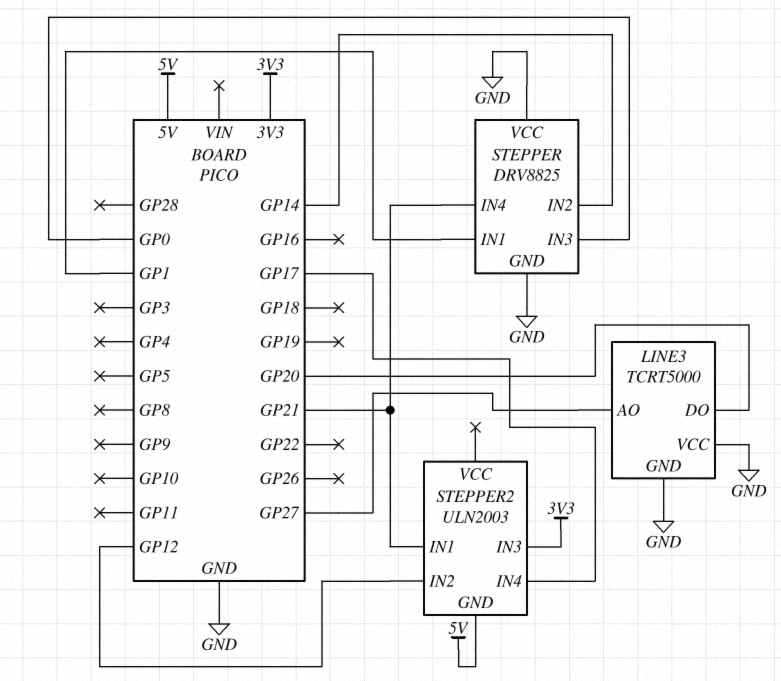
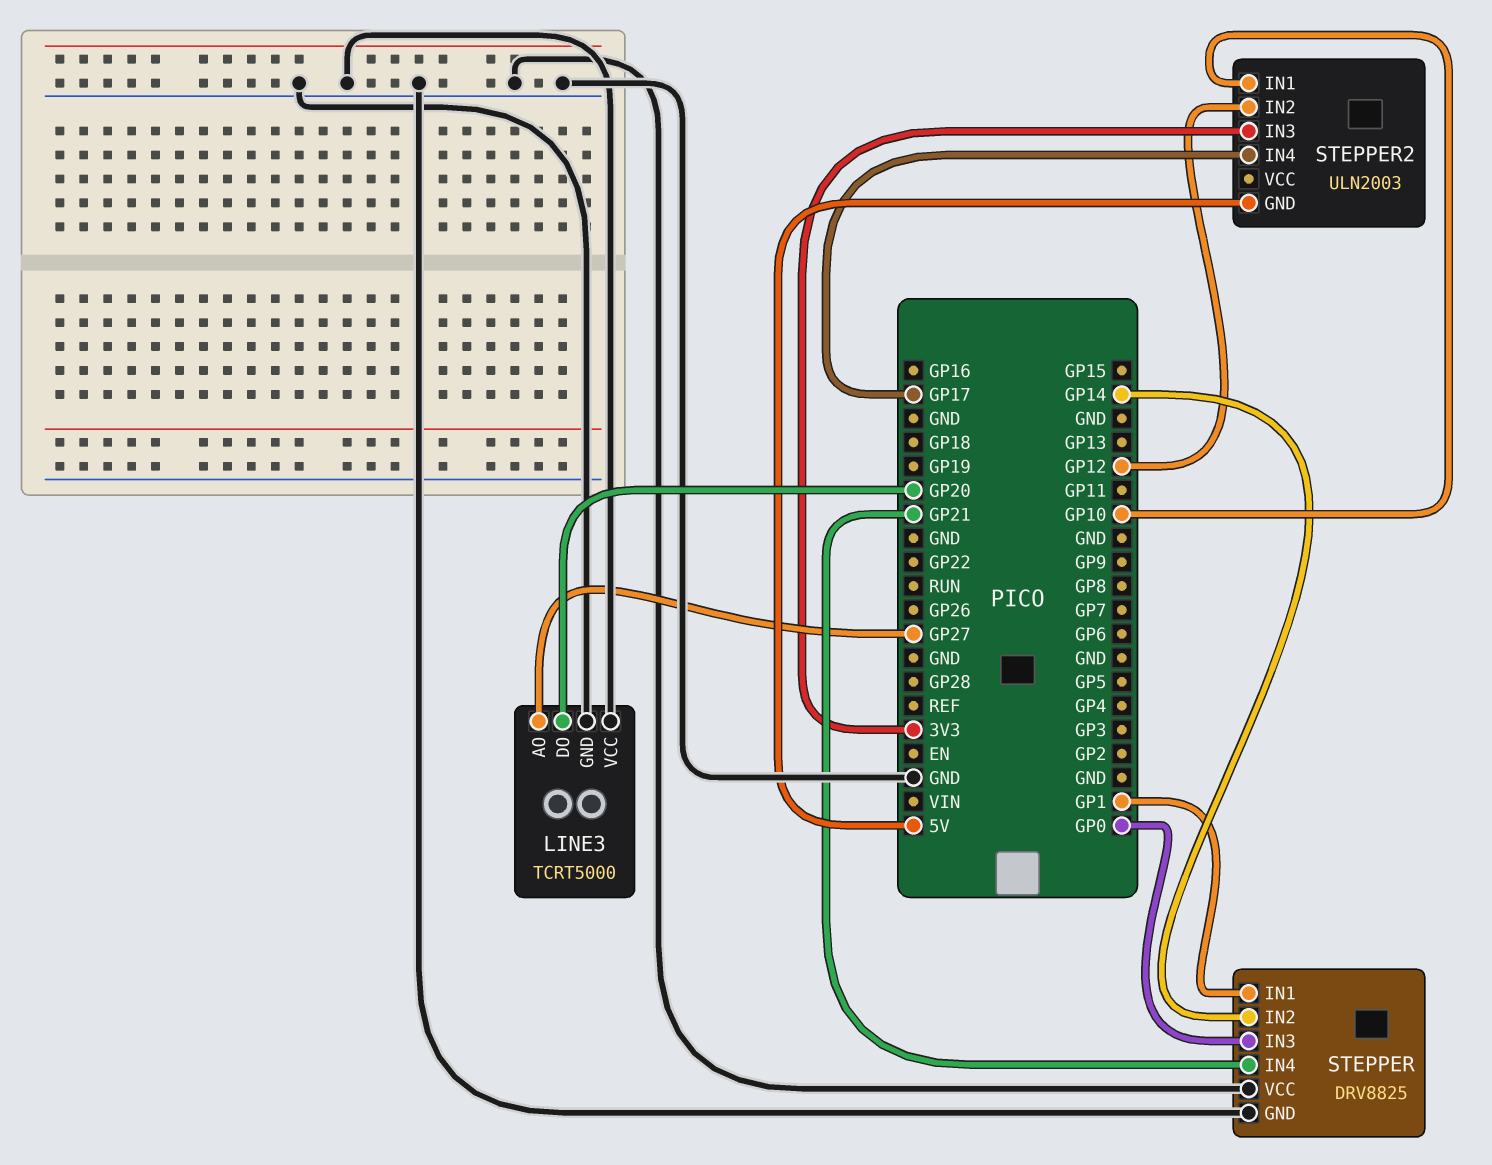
STEPPER2 pin IN1: GP21 -> GP10

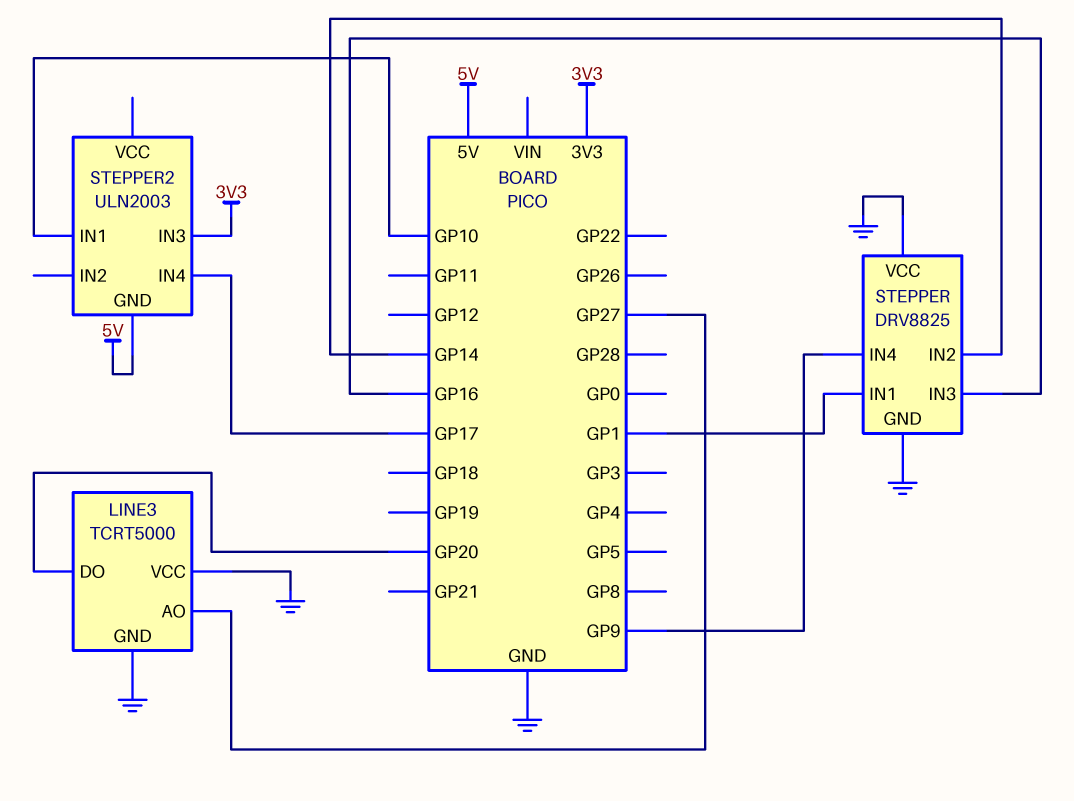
STEPPER pin IN3: GP0 -> GP16
STEPPER pin IN4: GP21 -> GP9
STEPPER2 pin IN2: GP12 -> none

